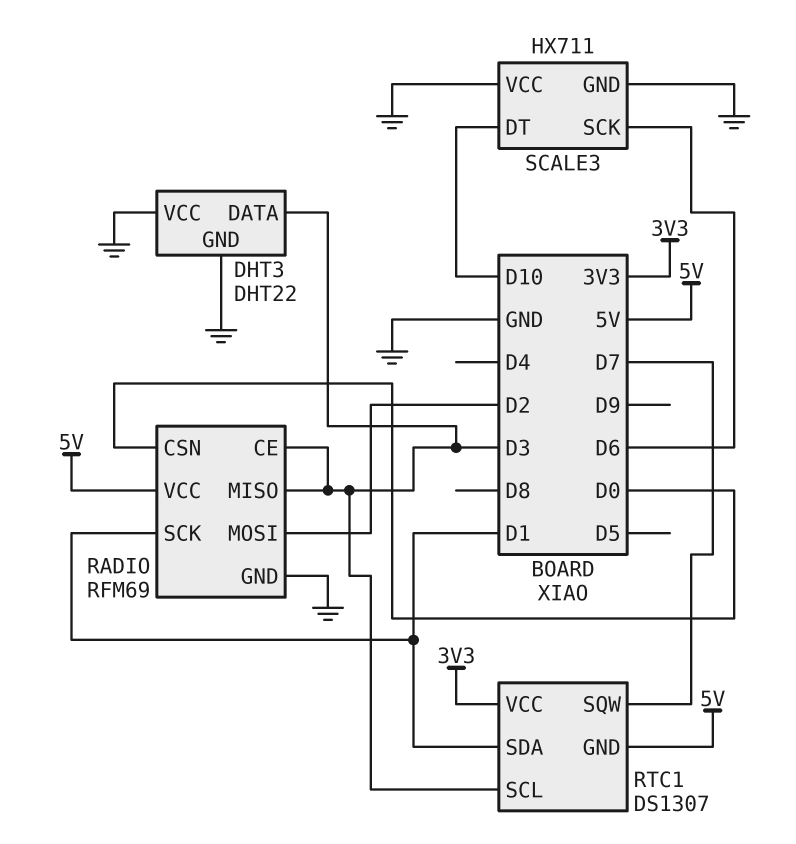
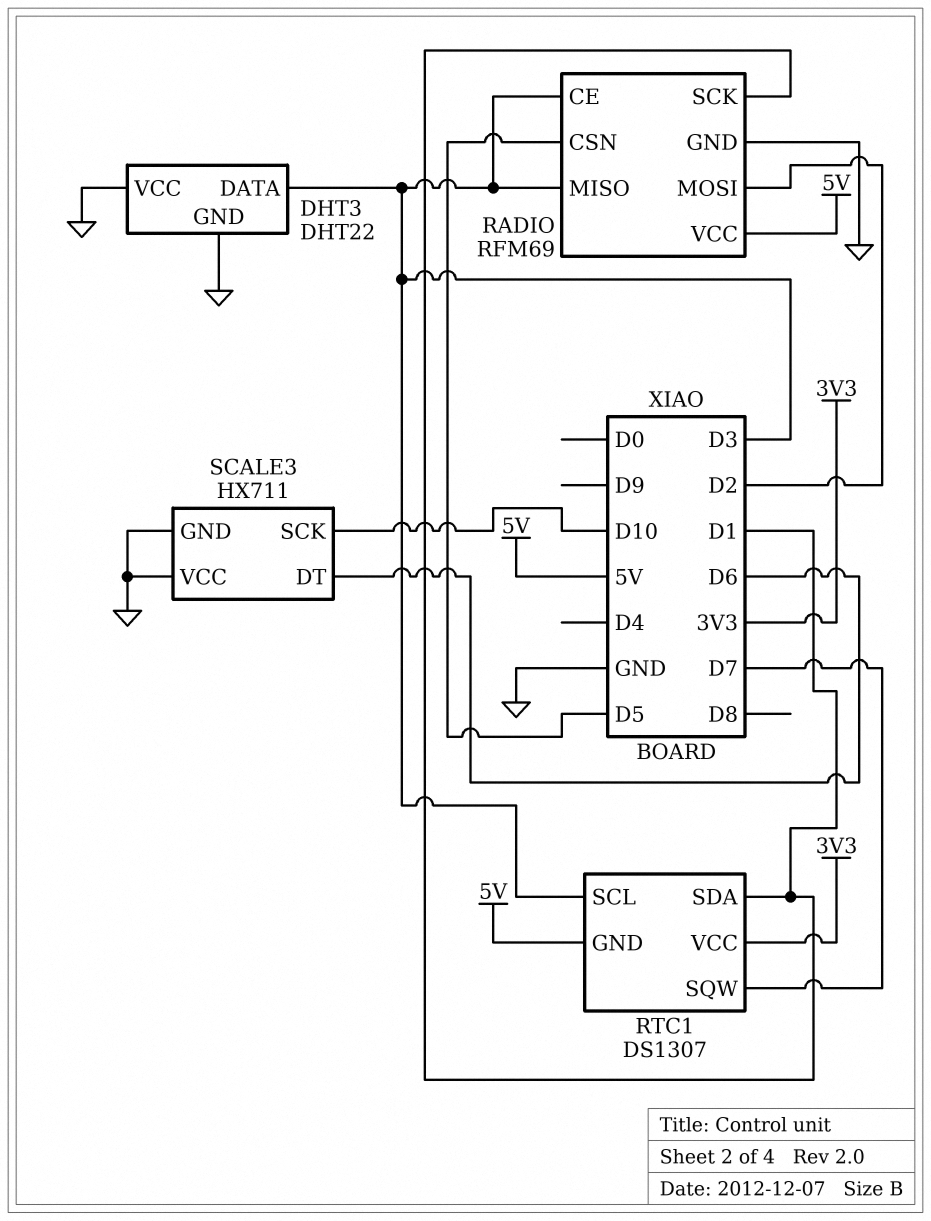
RADIO pin CSN: D0 -> D5
SCALE3 pin DT: D10 -> D6
SCALE3 pin SCK: D6 -> D10

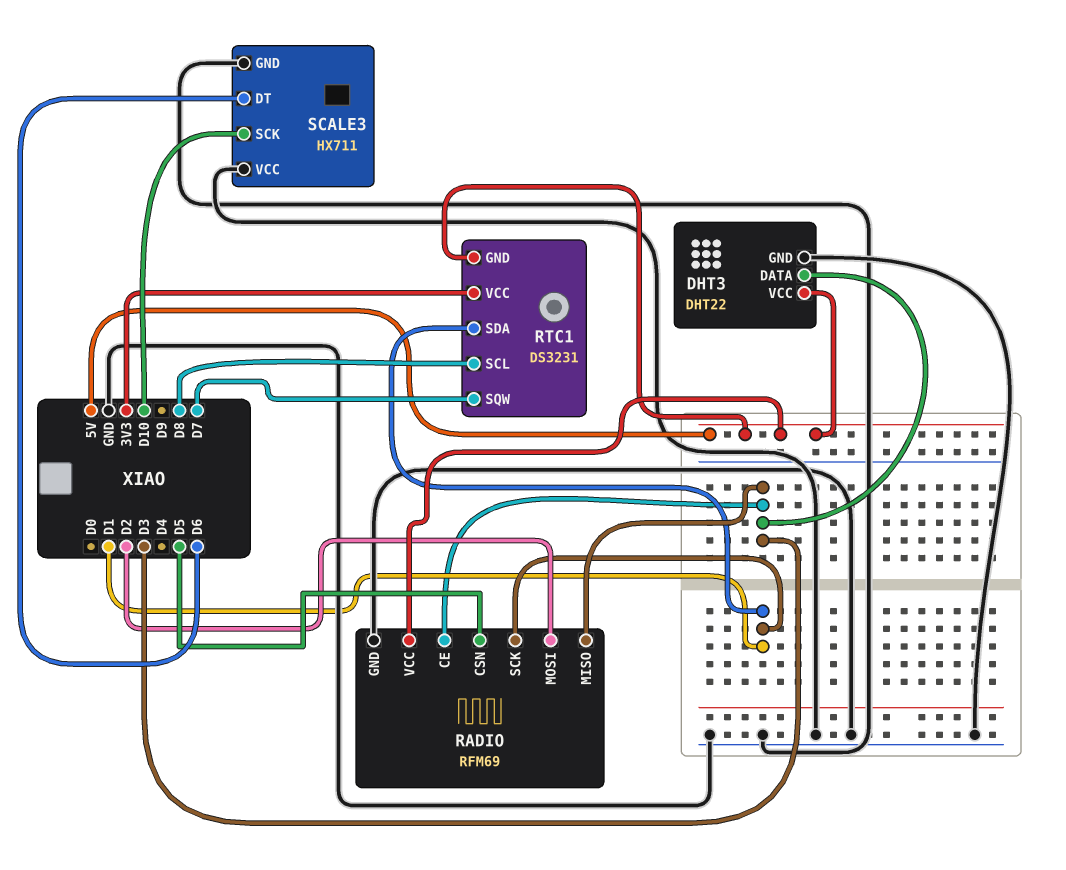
DHT3 pin VCC: GND -> 5V
RTC1: DS1307 -> DS3231
RTC1 pin SCL: D3 -> D8

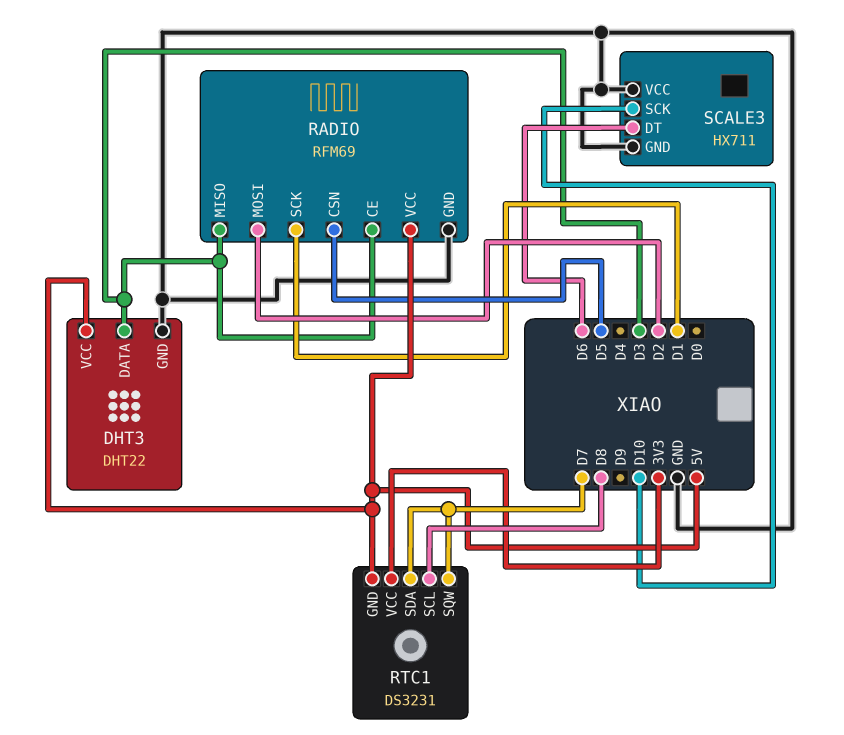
RTC1 pin SDA: D1 -> D7

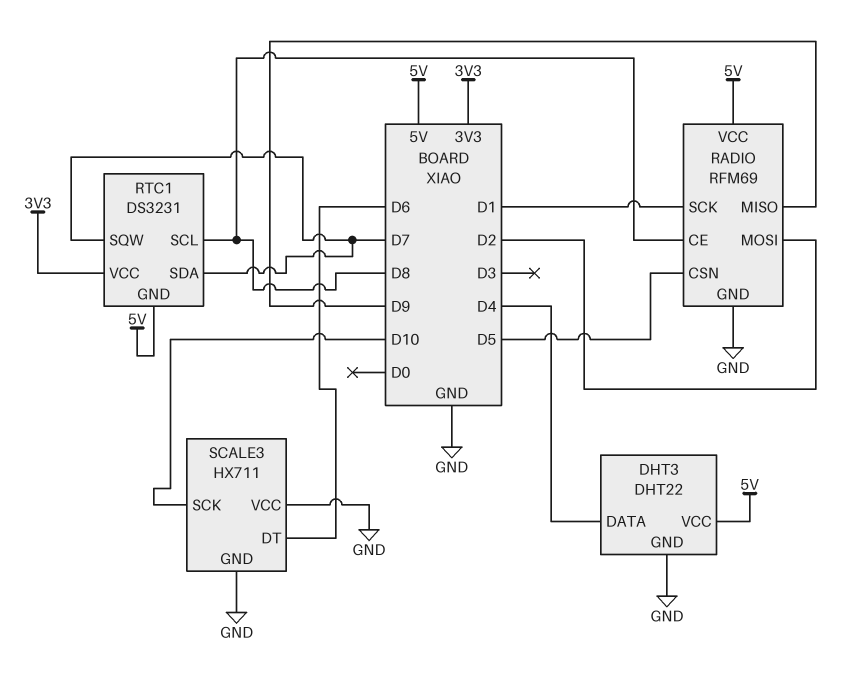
DHT3 pin DATA: D3 -> D4
RADIO pin CE: D3 -> D8
RADIO pin MISO: D3 -> D9

